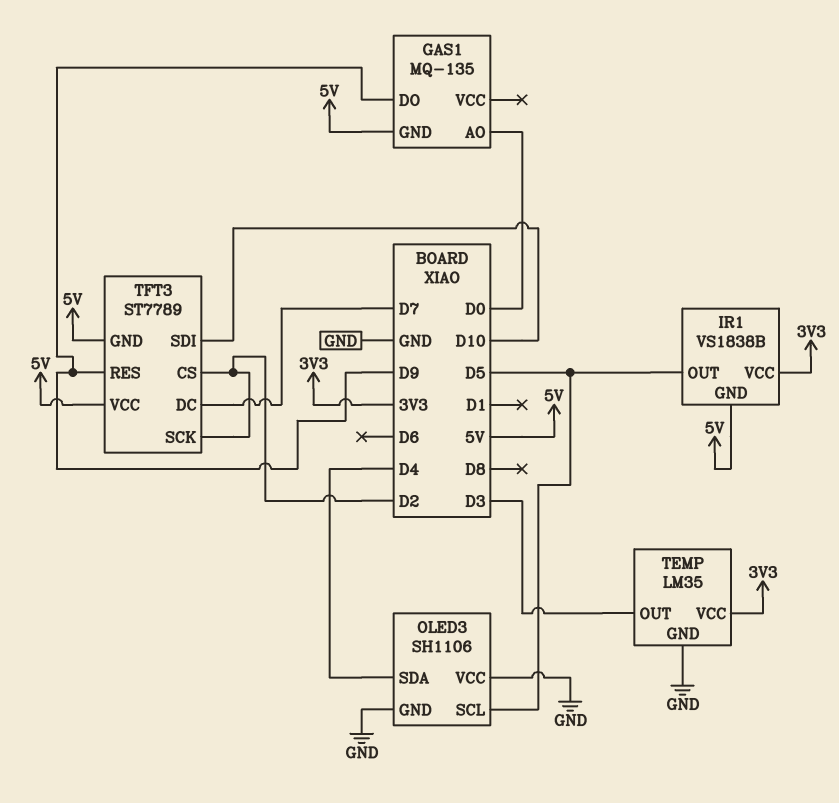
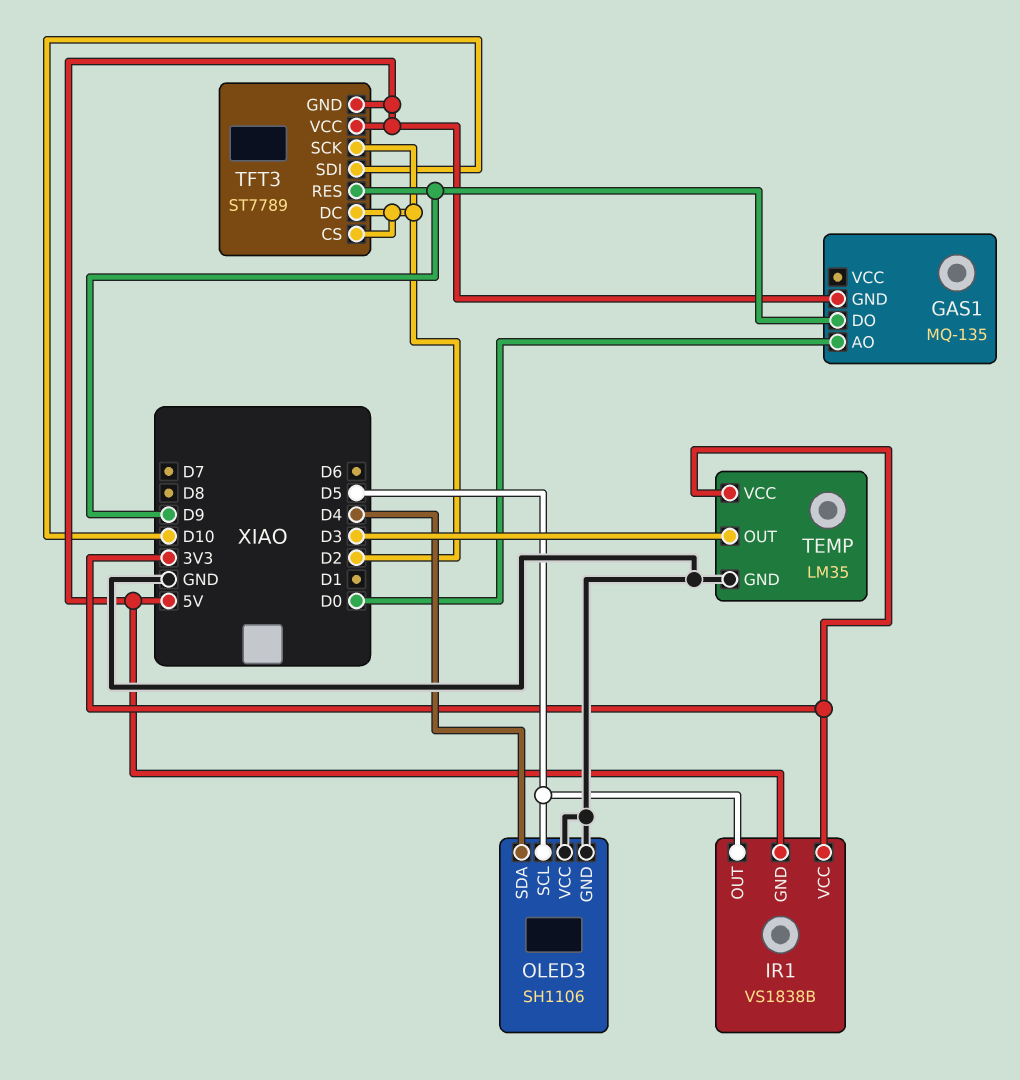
TFT3 pin DC: D7 -> D2

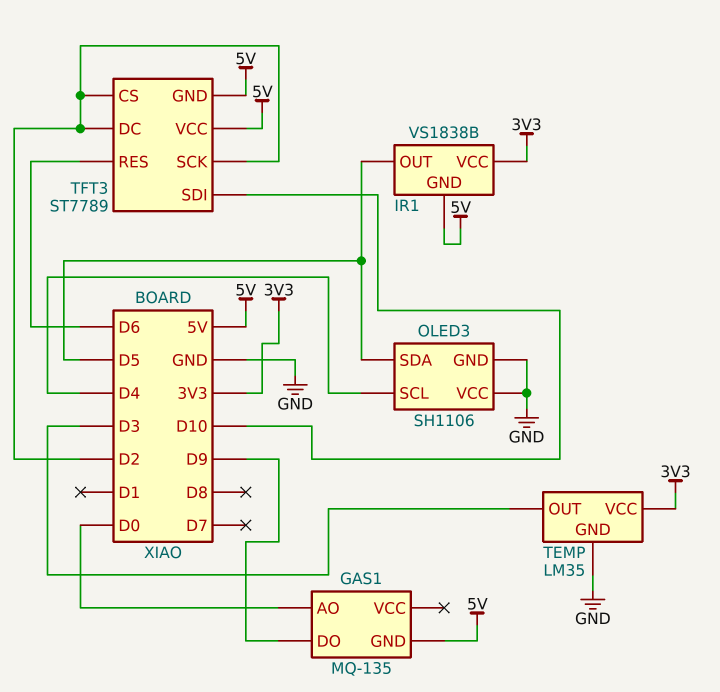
OLED3 pin SCL: D5 -> D4
OLED3 pin SDA: D4 -> D5
TFT3 pin RES: D9 -> D6

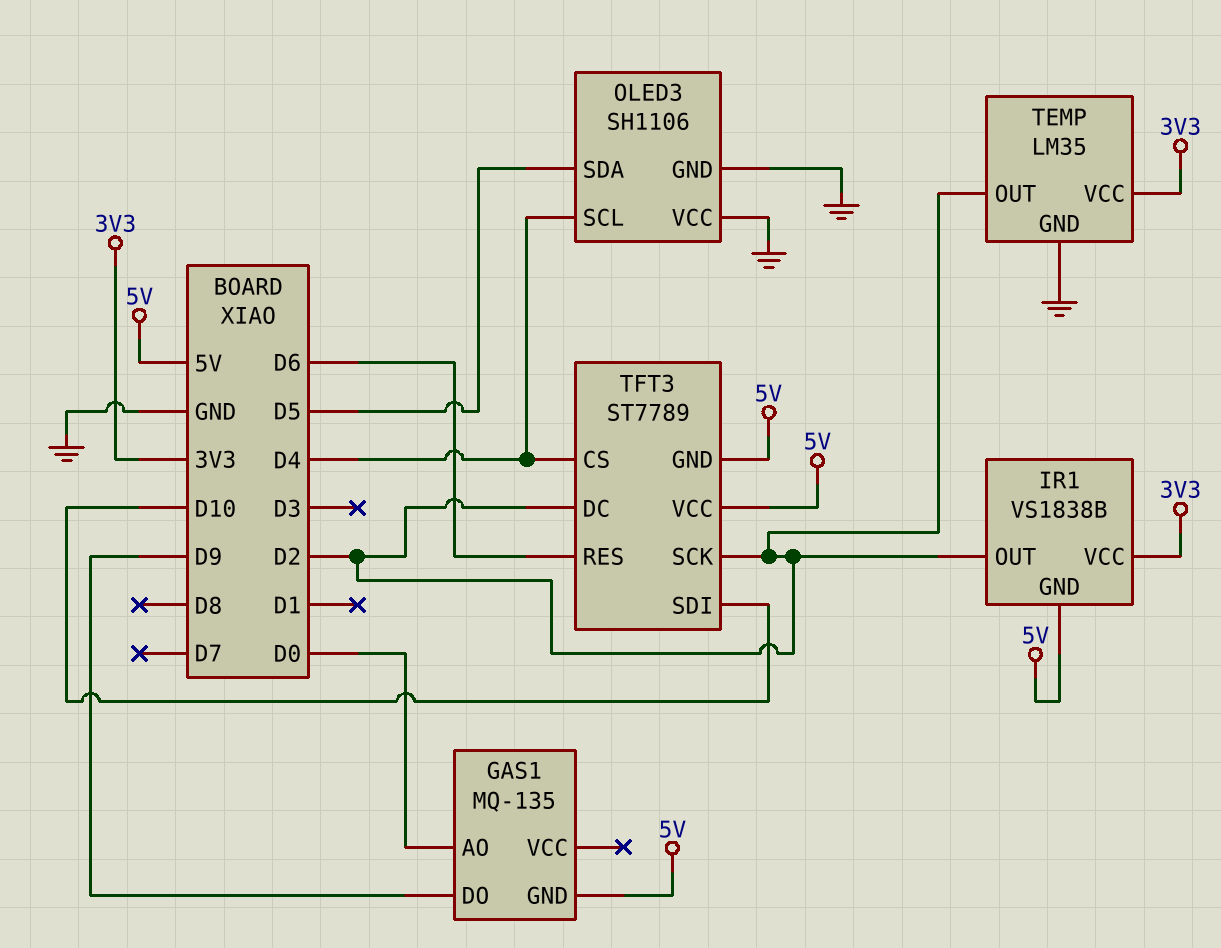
IR1 pin OUT: D5 -> D2
TEMP pin OUT: D3 -> D2
TFT3 pin CS: D2 -> D4

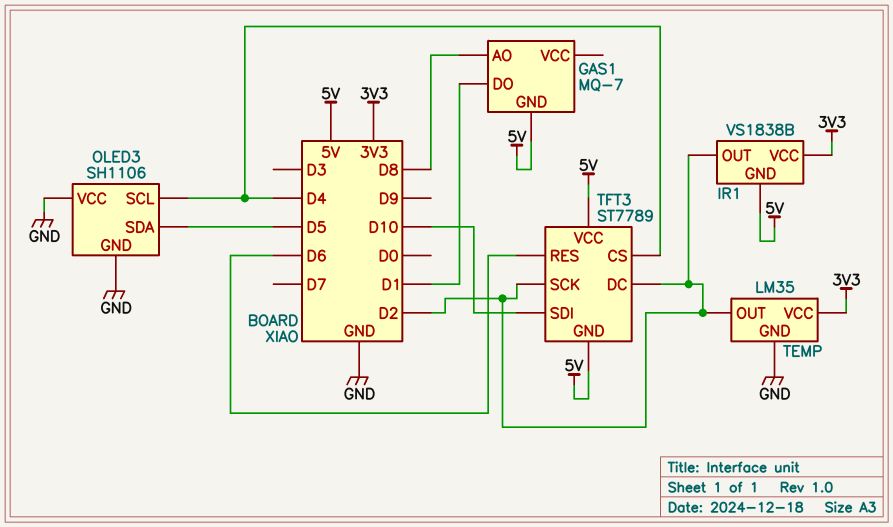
GAS1: MQ-135 -> MQ-7
GAS1 pin AO: D0 -> D8
GAS1 pin DO: D9 -> D1

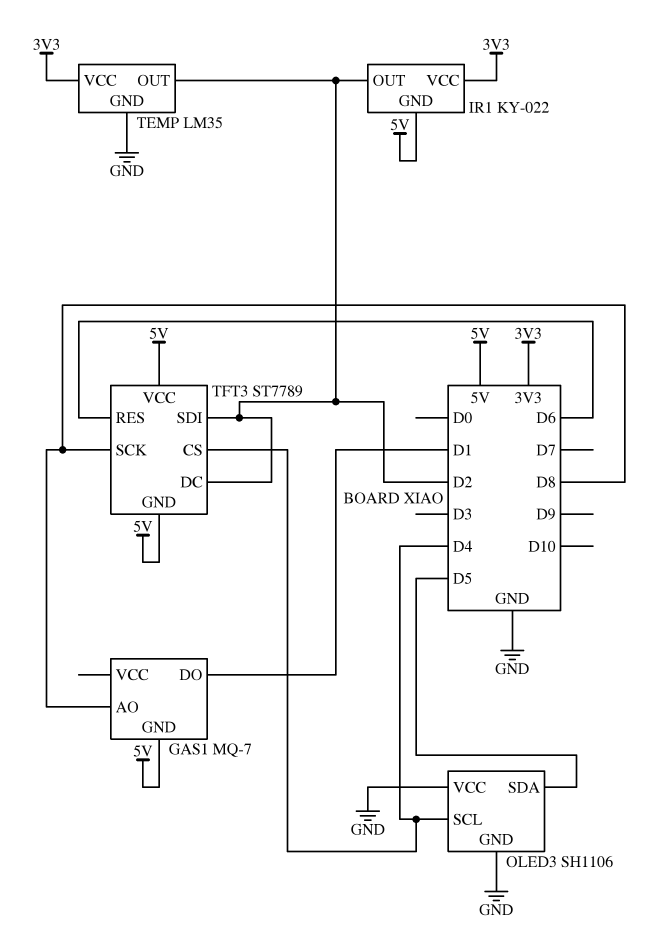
IR1: VS1838B -> KY-022
TFT3 pin SCK: D2 -> D8
TFT3 pin SDI: D10 -> D2

